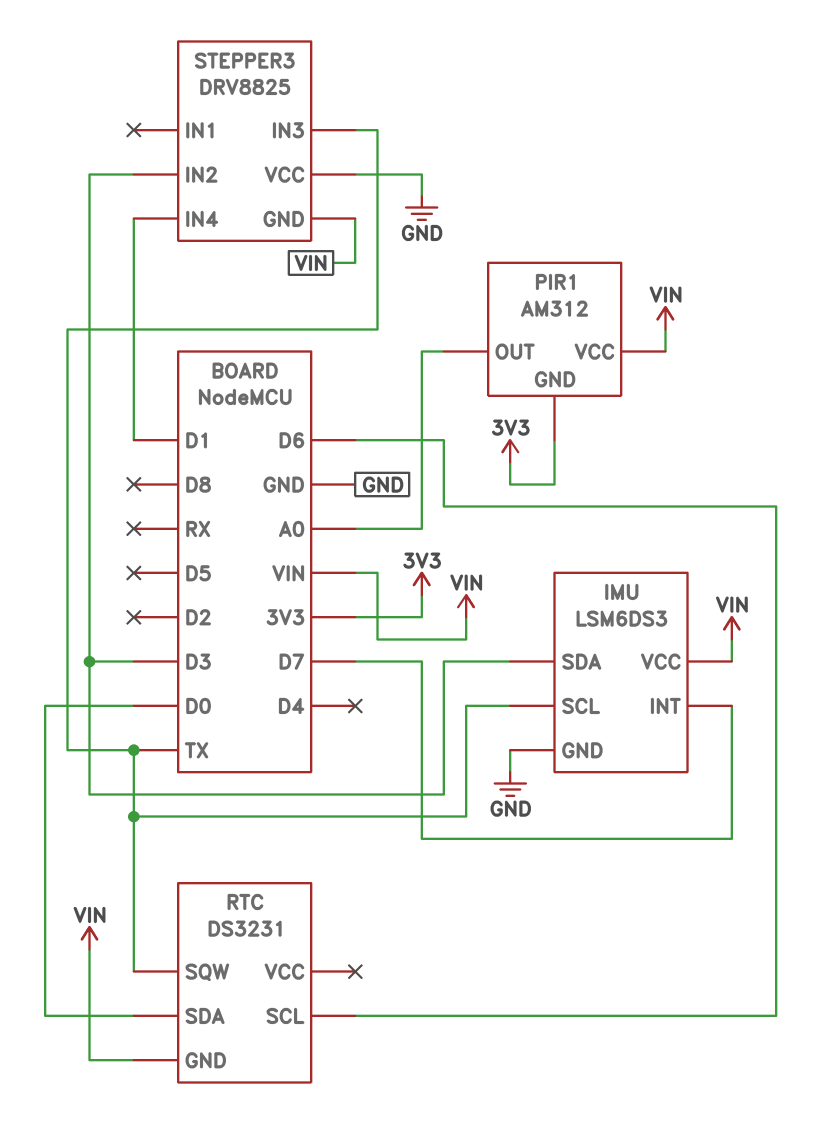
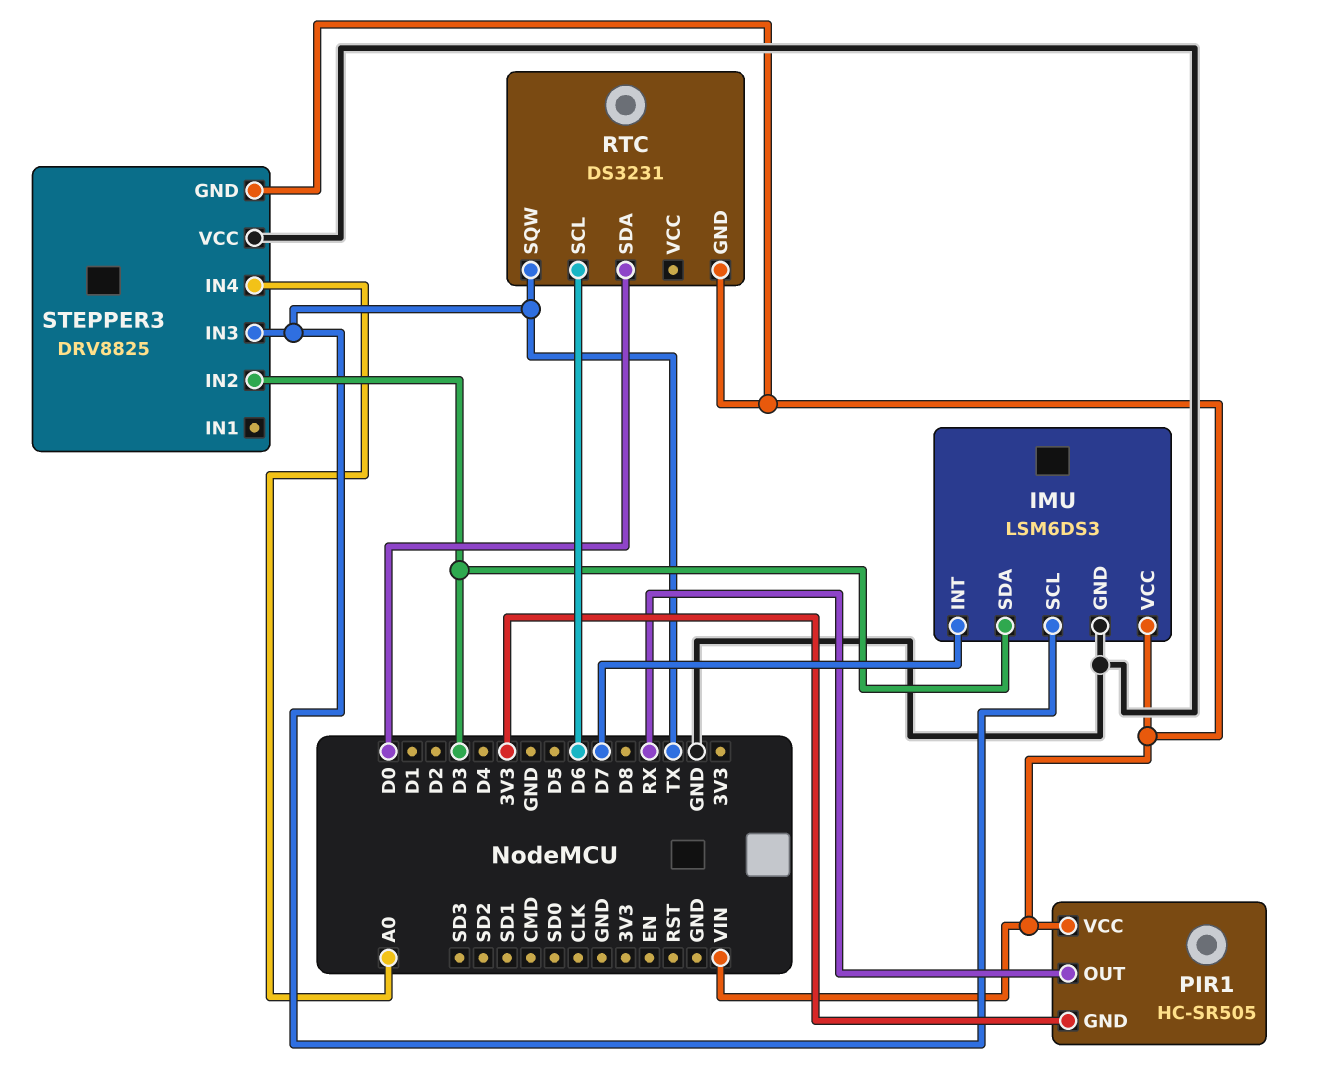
PIR1: AM312 -> HC-SR505
PIR1 pin OUT: A0 -> RX
STEPPER3 pin IN4: D1 -> A0

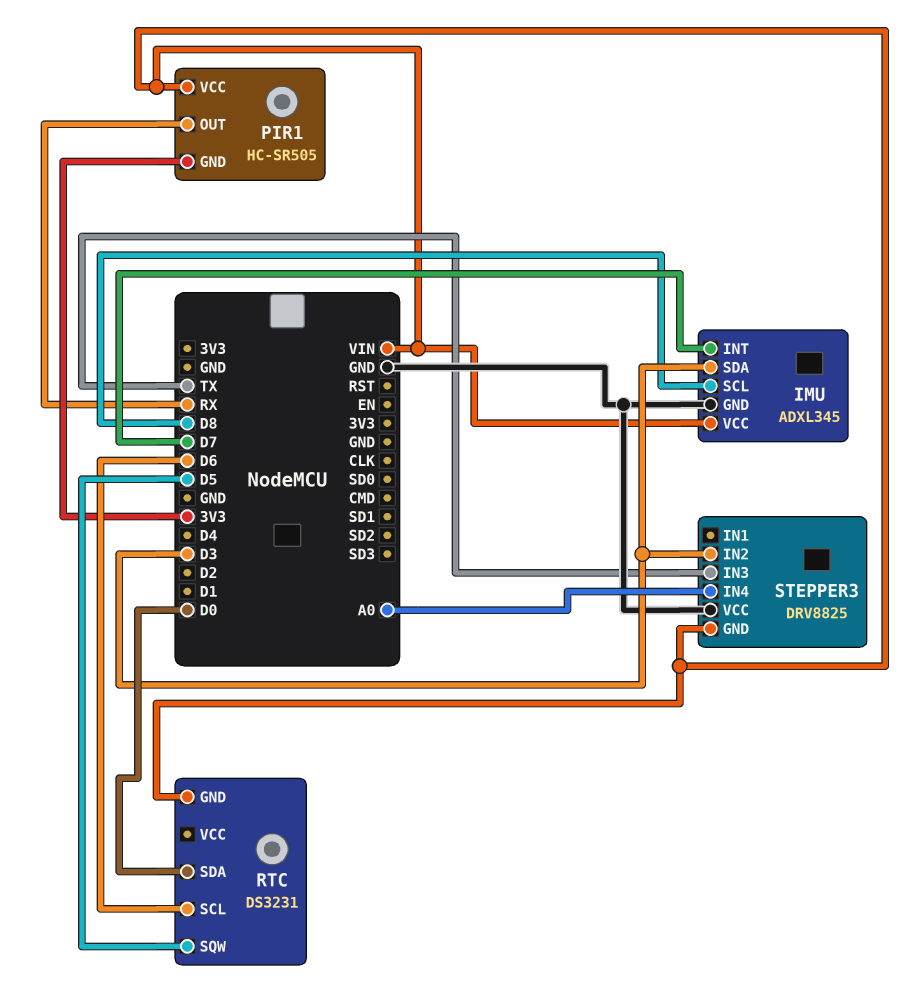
IMU: LSM6DS3 -> ADXL345
IMU pin SCL: TX -> D8
RTC pin SQW: TX -> D5

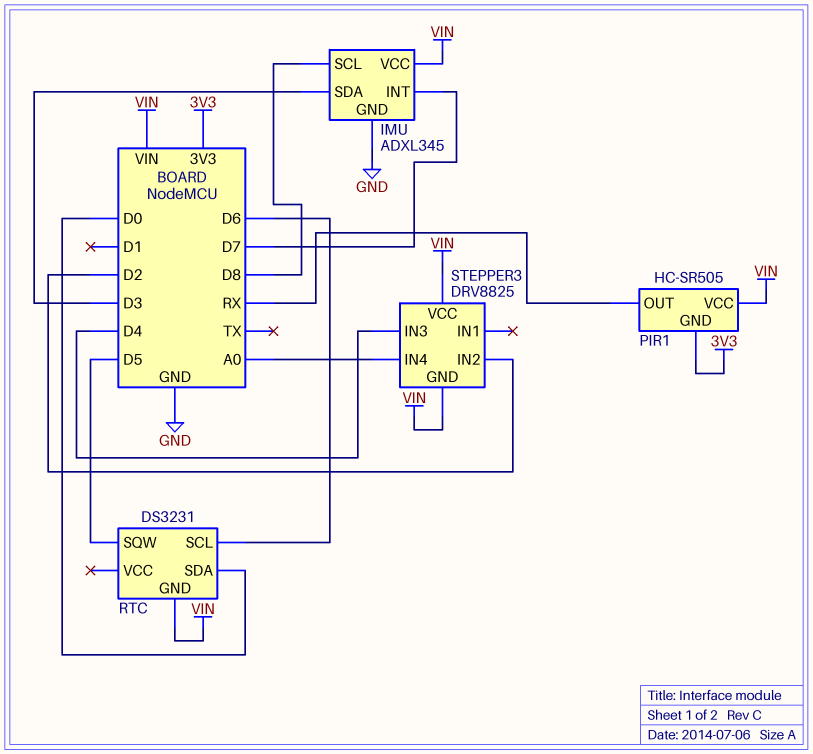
STEPPER3 pin IN2: D3 -> D2
STEPPER3 pin IN3: TX -> D4
STEPPER3 pin VCC: GND -> VIN

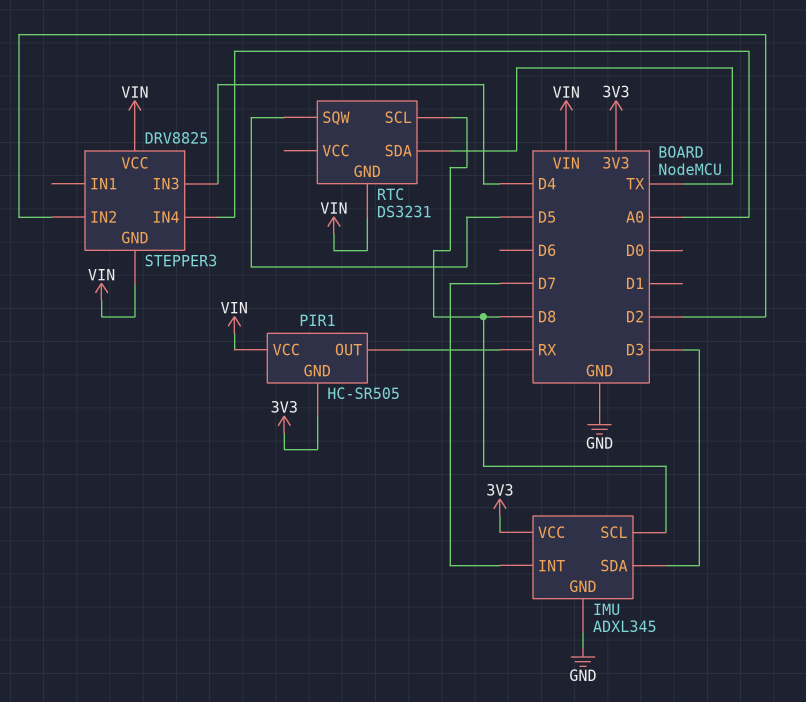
IMU pin VCC: VIN -> 3V3
RTC pin SCL: D6 -> D8
RTC pin SDA: D0 -> TX

